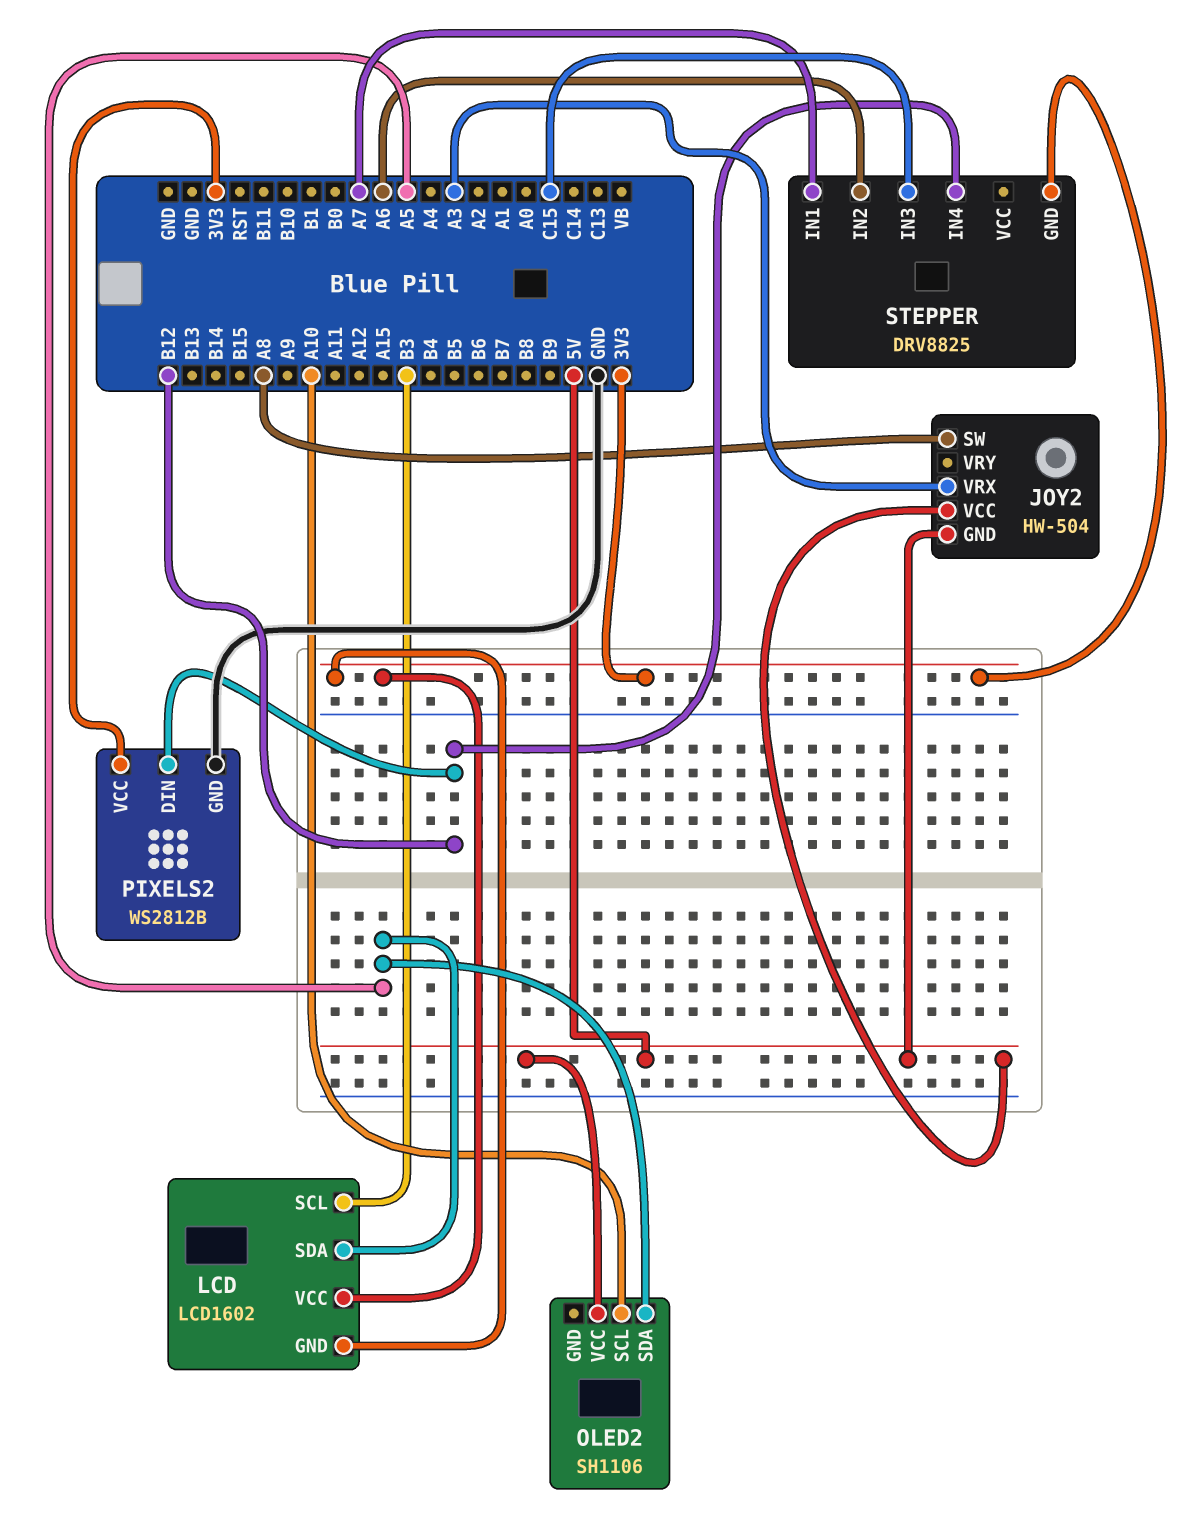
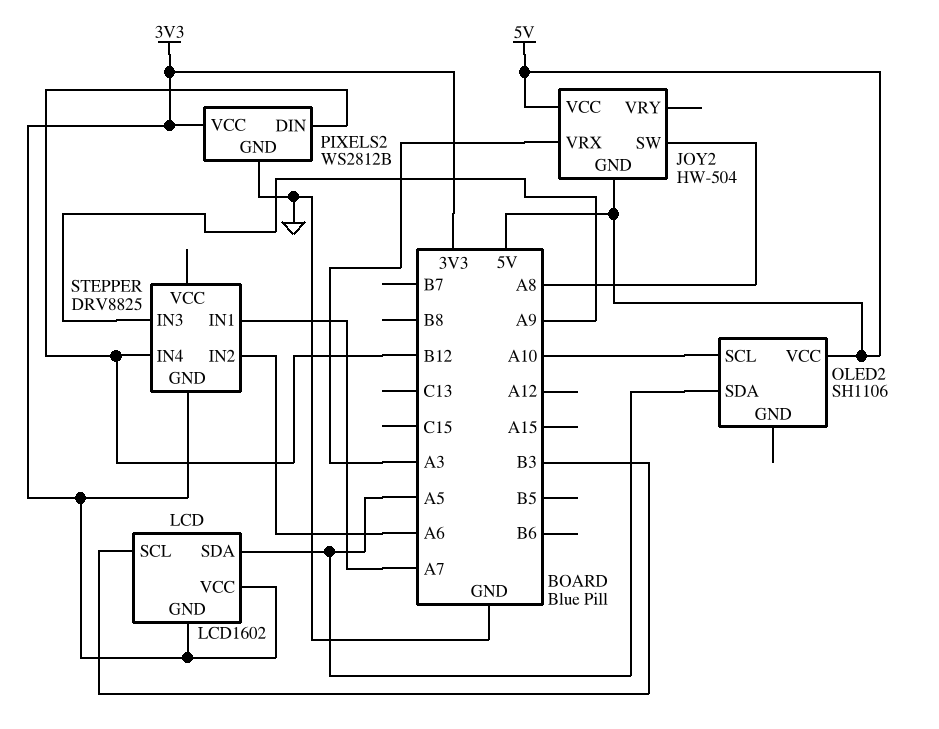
STEPPER pin IN3: C15 -> A9

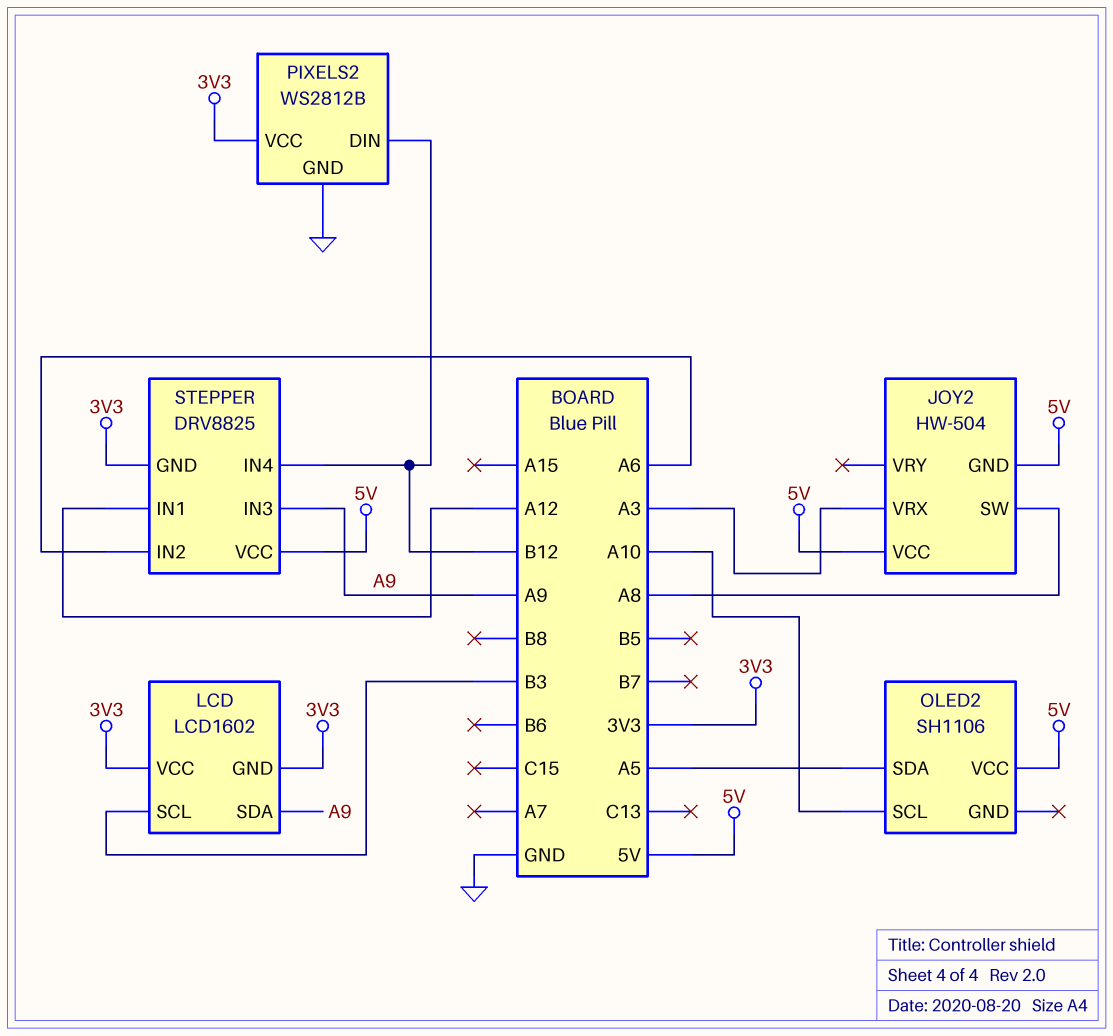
LCD pin SDA: A5 -> A9
STEPPER pin IN1: A7 -> A12
STEPPER pin VCC: none -> 5V

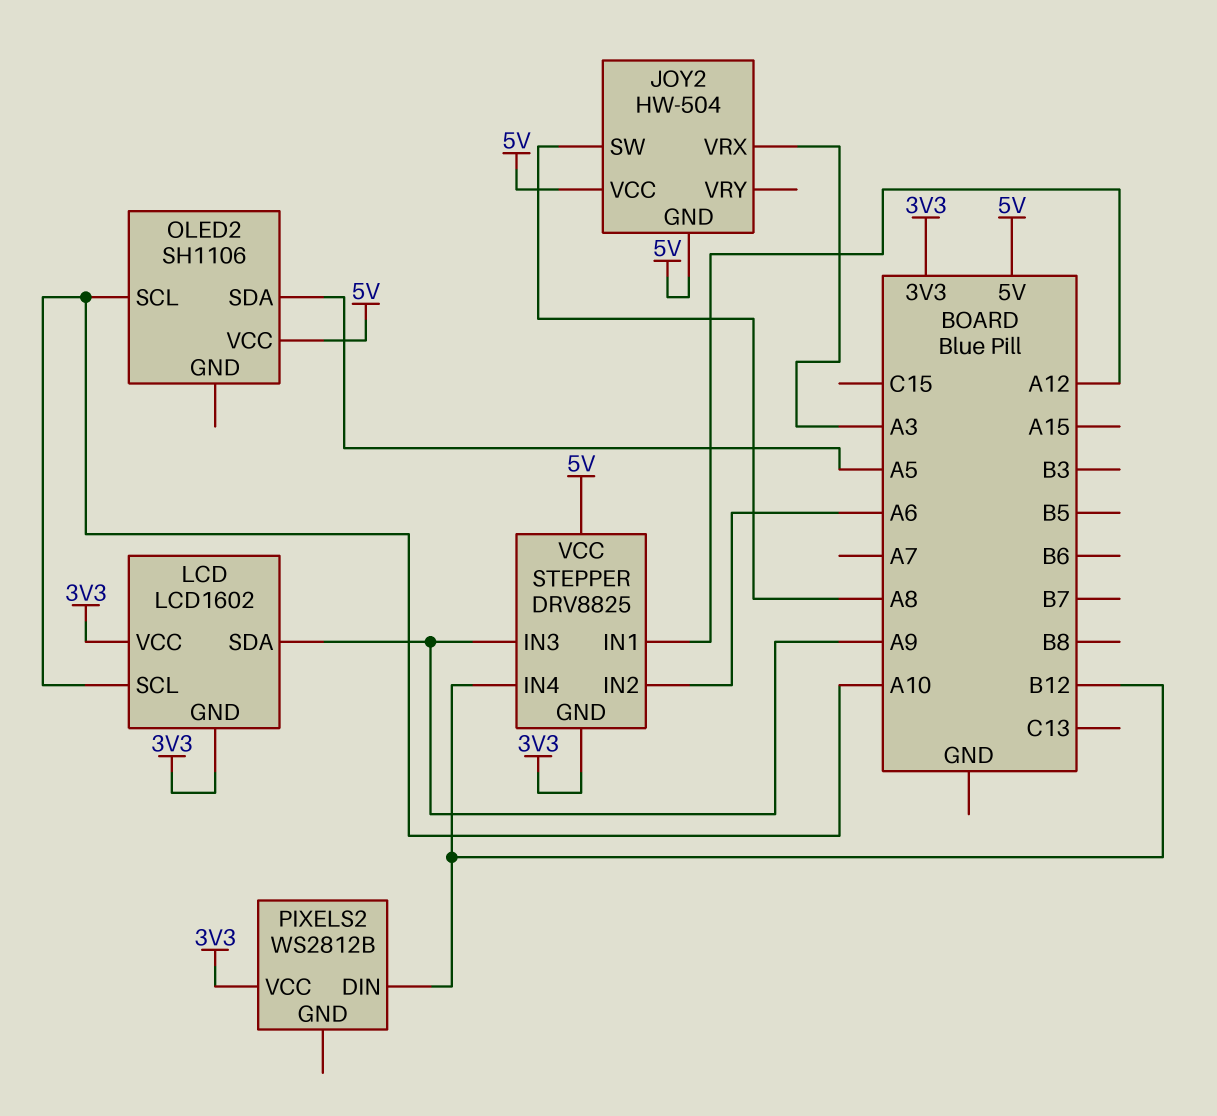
LCD pin SCL: B3 -> A10
PIXELS2 pin GND: GND -> none

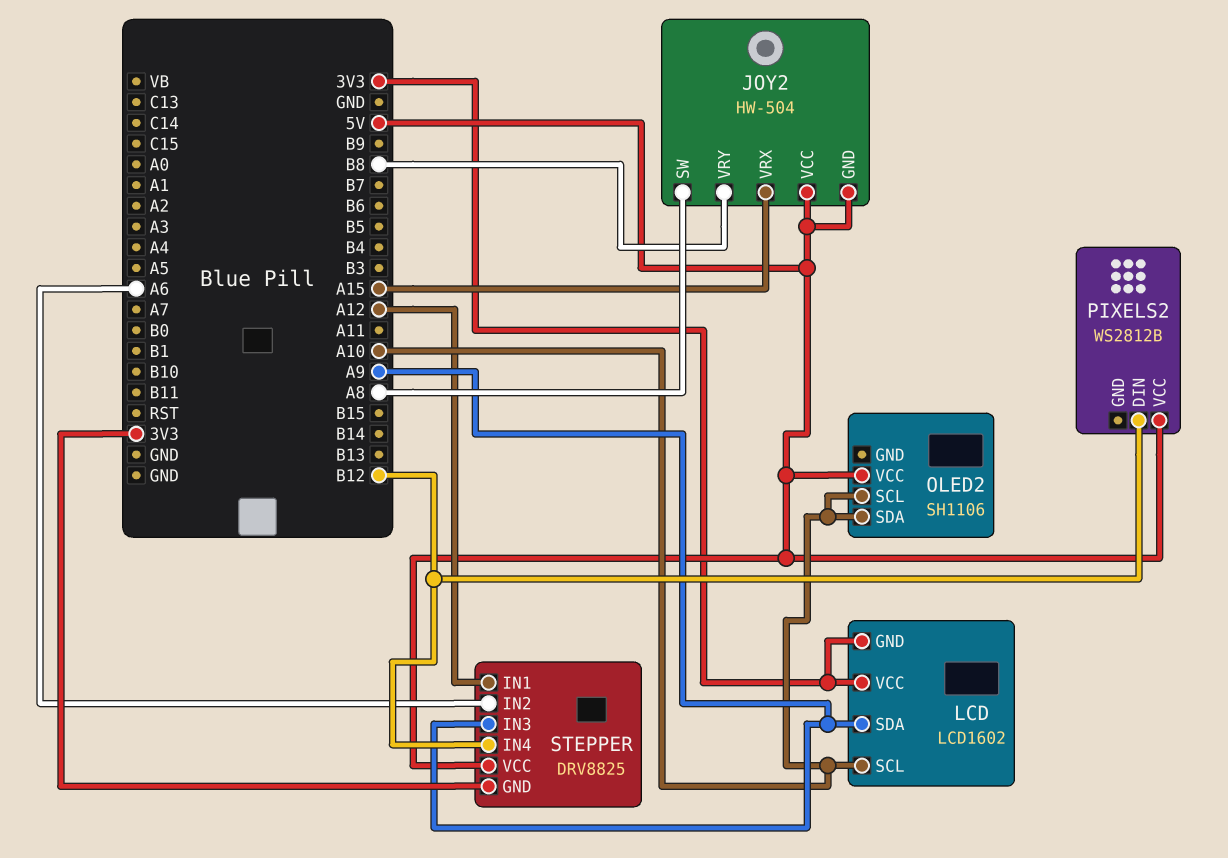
JOY2 pin VRX: A3 -> A15
JOY2 pin VRY: none -> B8
OLED2 pin SDA: A5 -> A10
PIXELS2 pin VCC: 3V3 -> 5V

